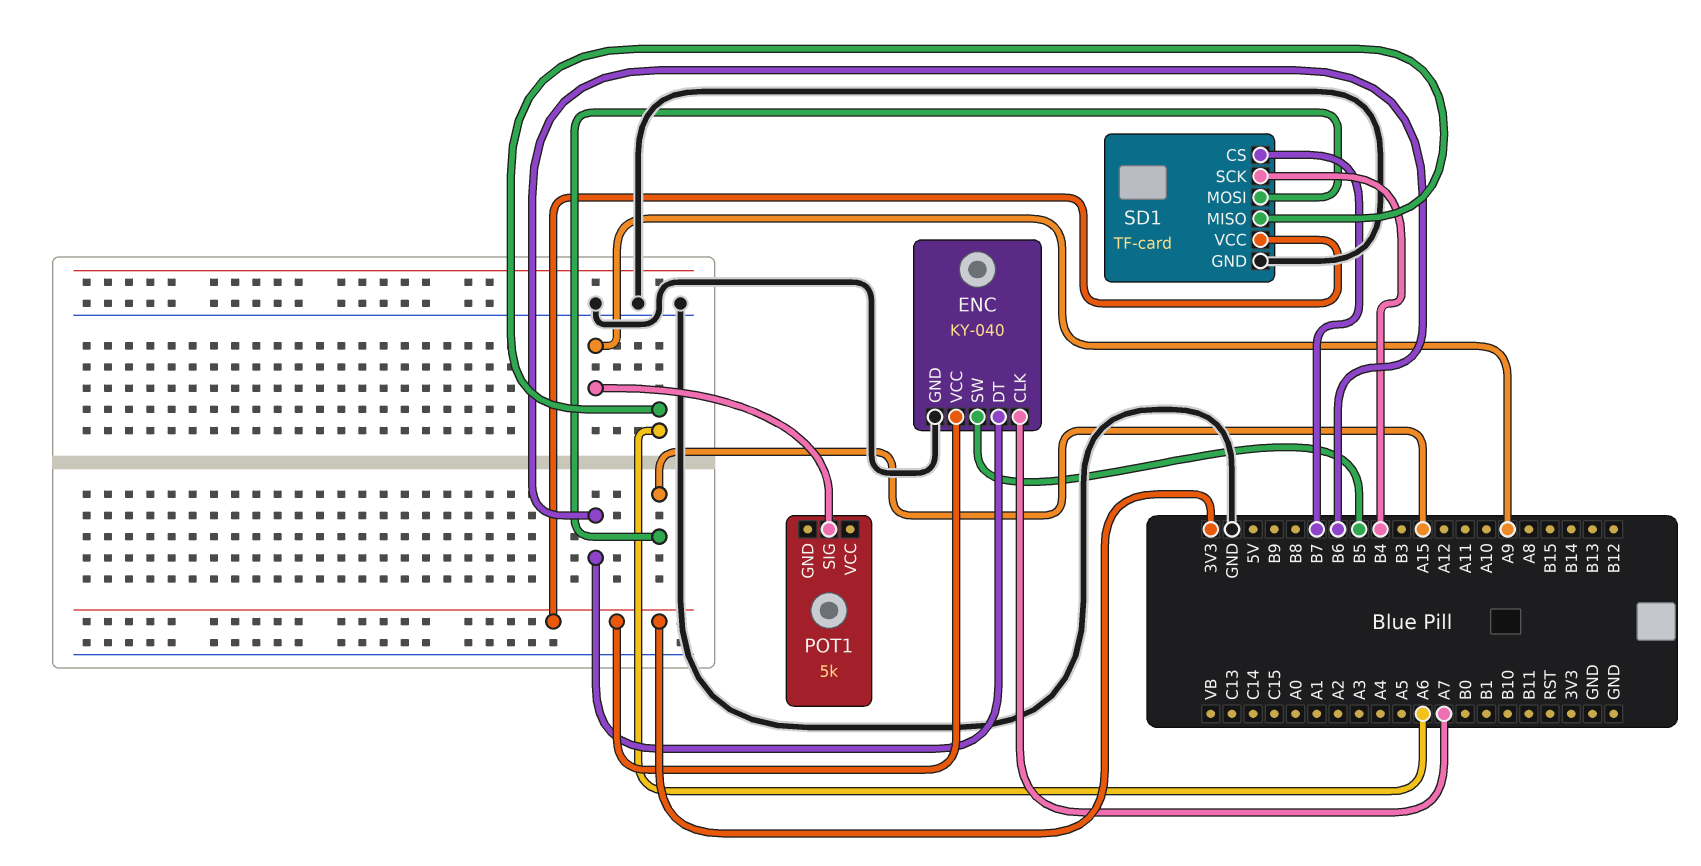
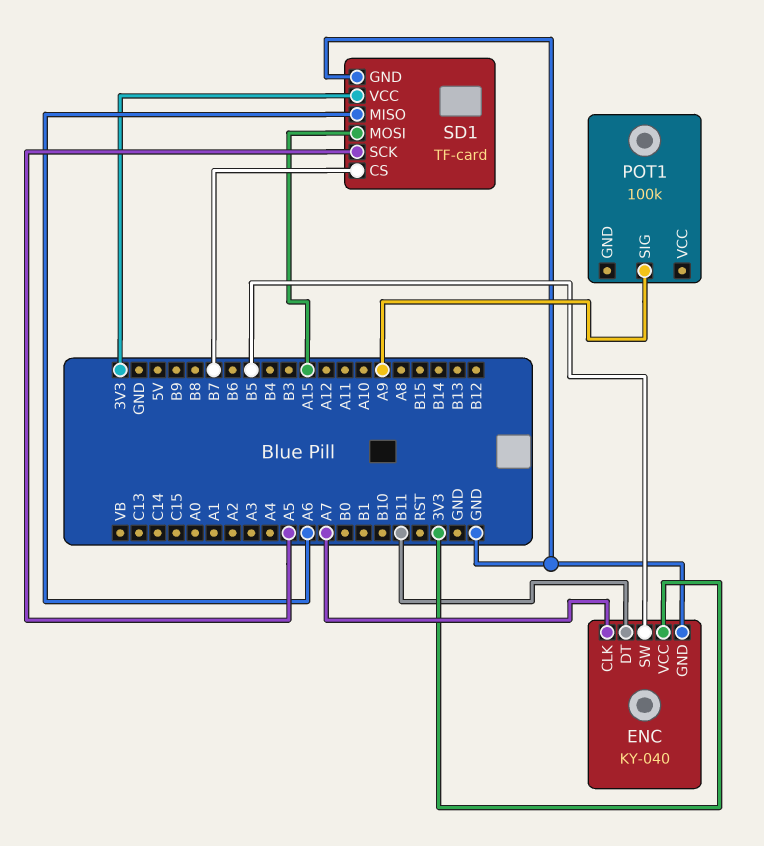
ENC pin DT: B6 -> B11
POT1: 5k -> 100k
SD1 pin SCK: B4 -> A5

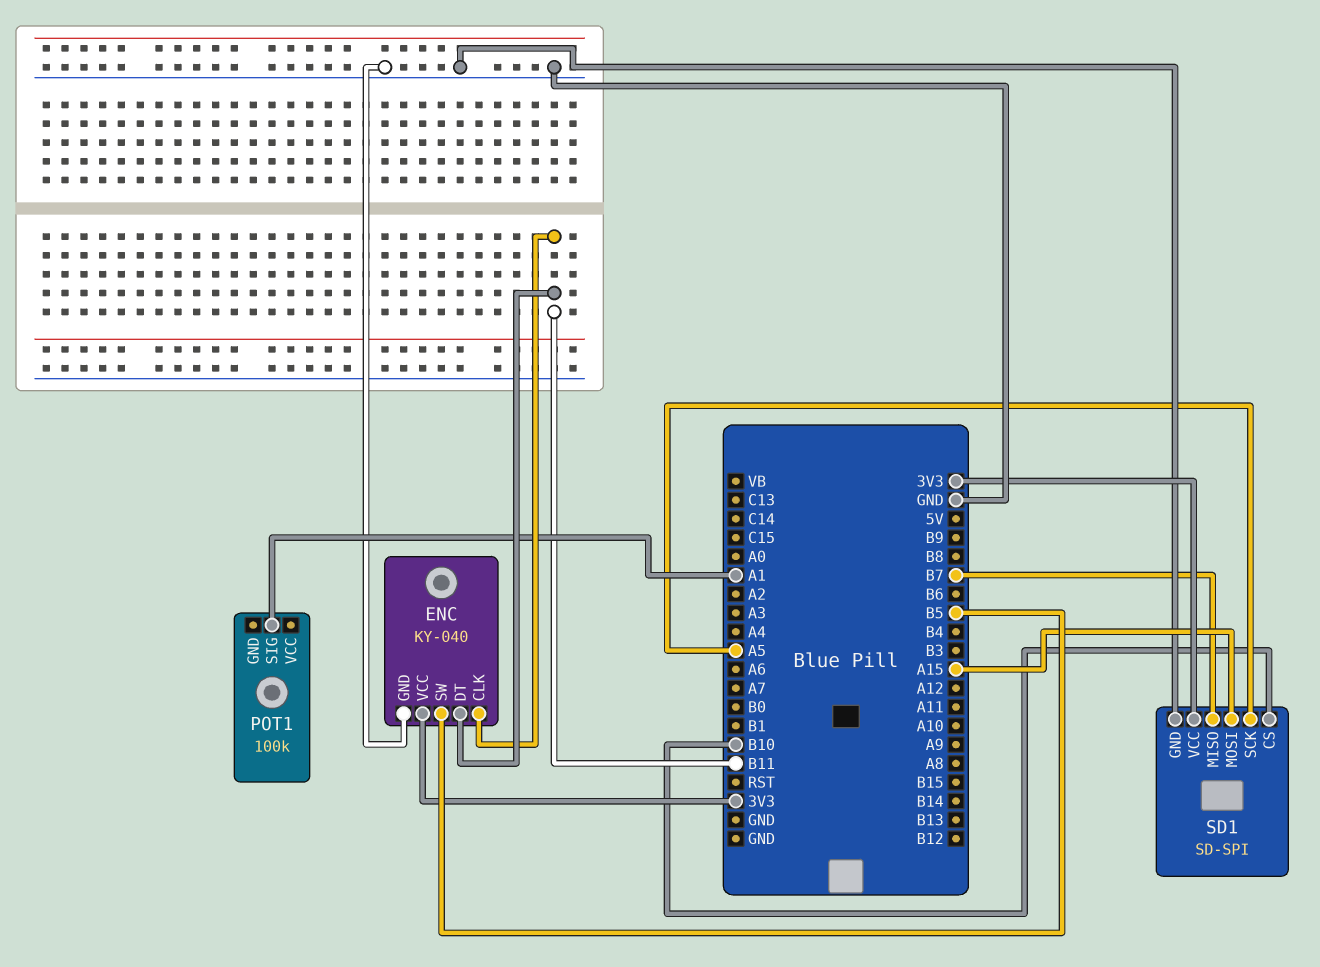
ENC pin CLK: A7 -> B11
POT1 pin SIG: A9 -> A1
SD1: TF-card -> SD-SPI
SD1 pin CS: B7 -> B10
SD1 pin MISO: A6 -> B7

